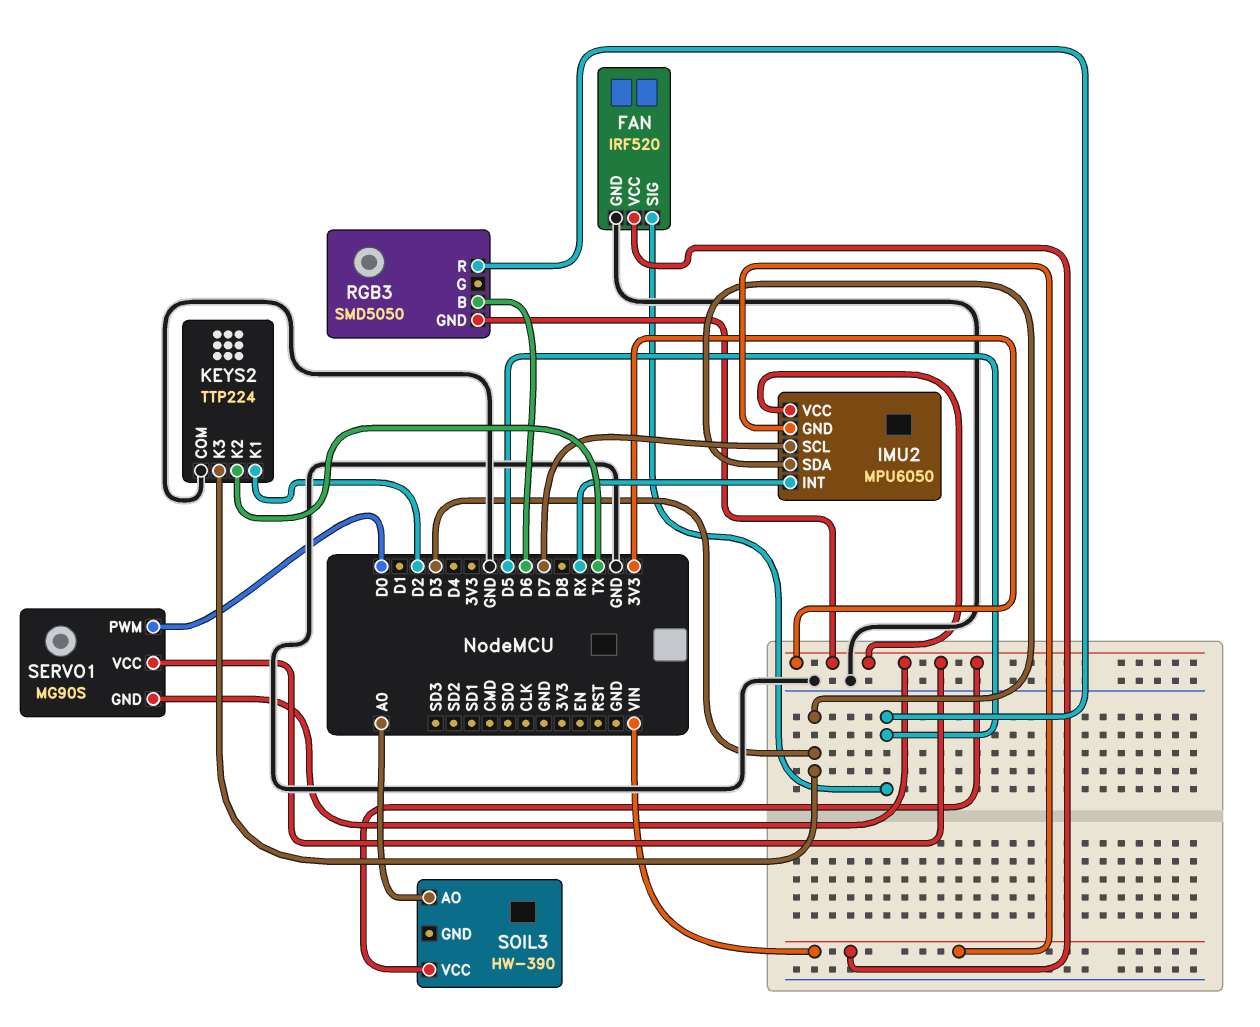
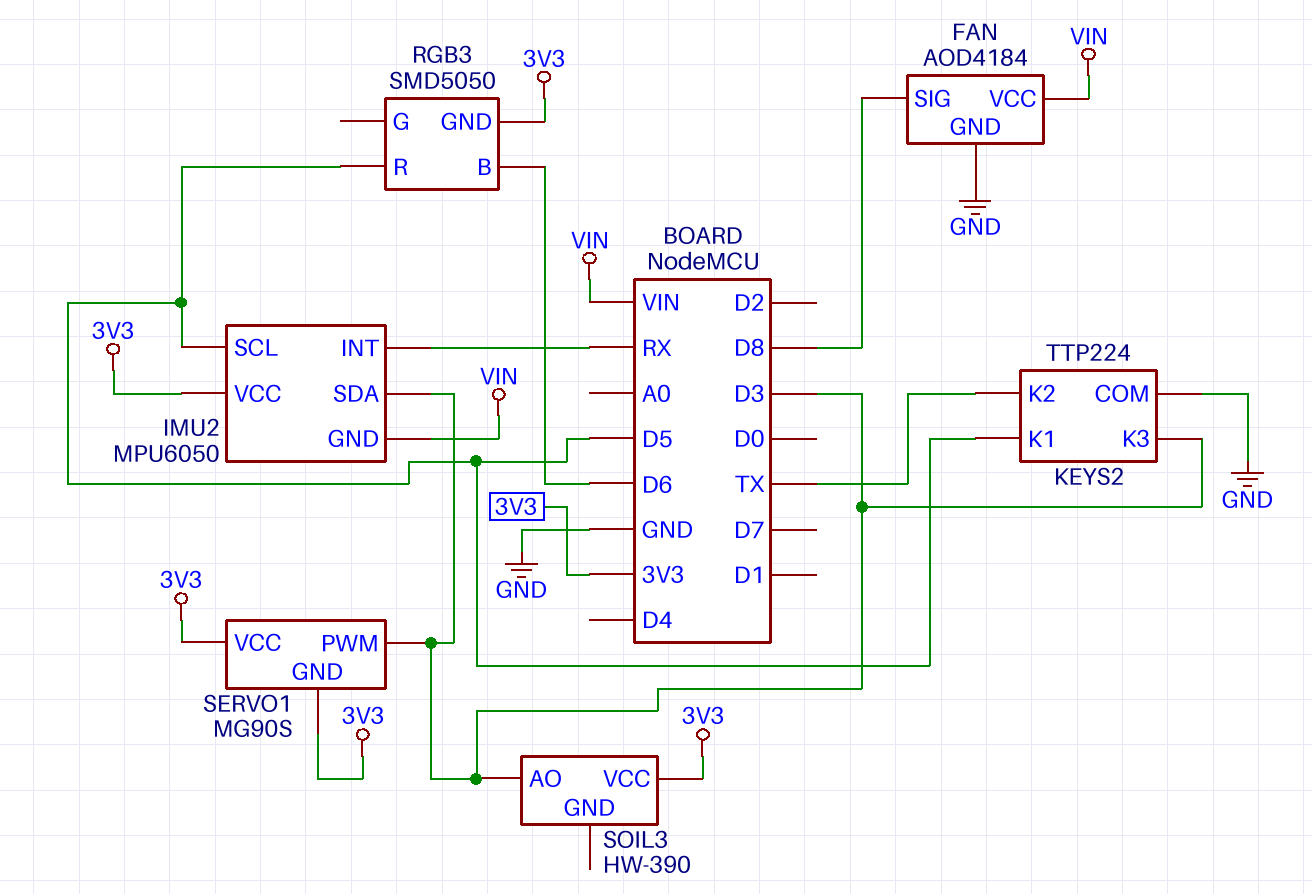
FAN: IRF520 -> AOD4184
FAN pin SIG: D5 -> D8
IMU2 pin SCL: D7 -> D5
KEYS2 pin K1: D2 -> D5
SERVO1 pin PWM: D0 -> D3
SOIL3 pin AO: A0 -> D3

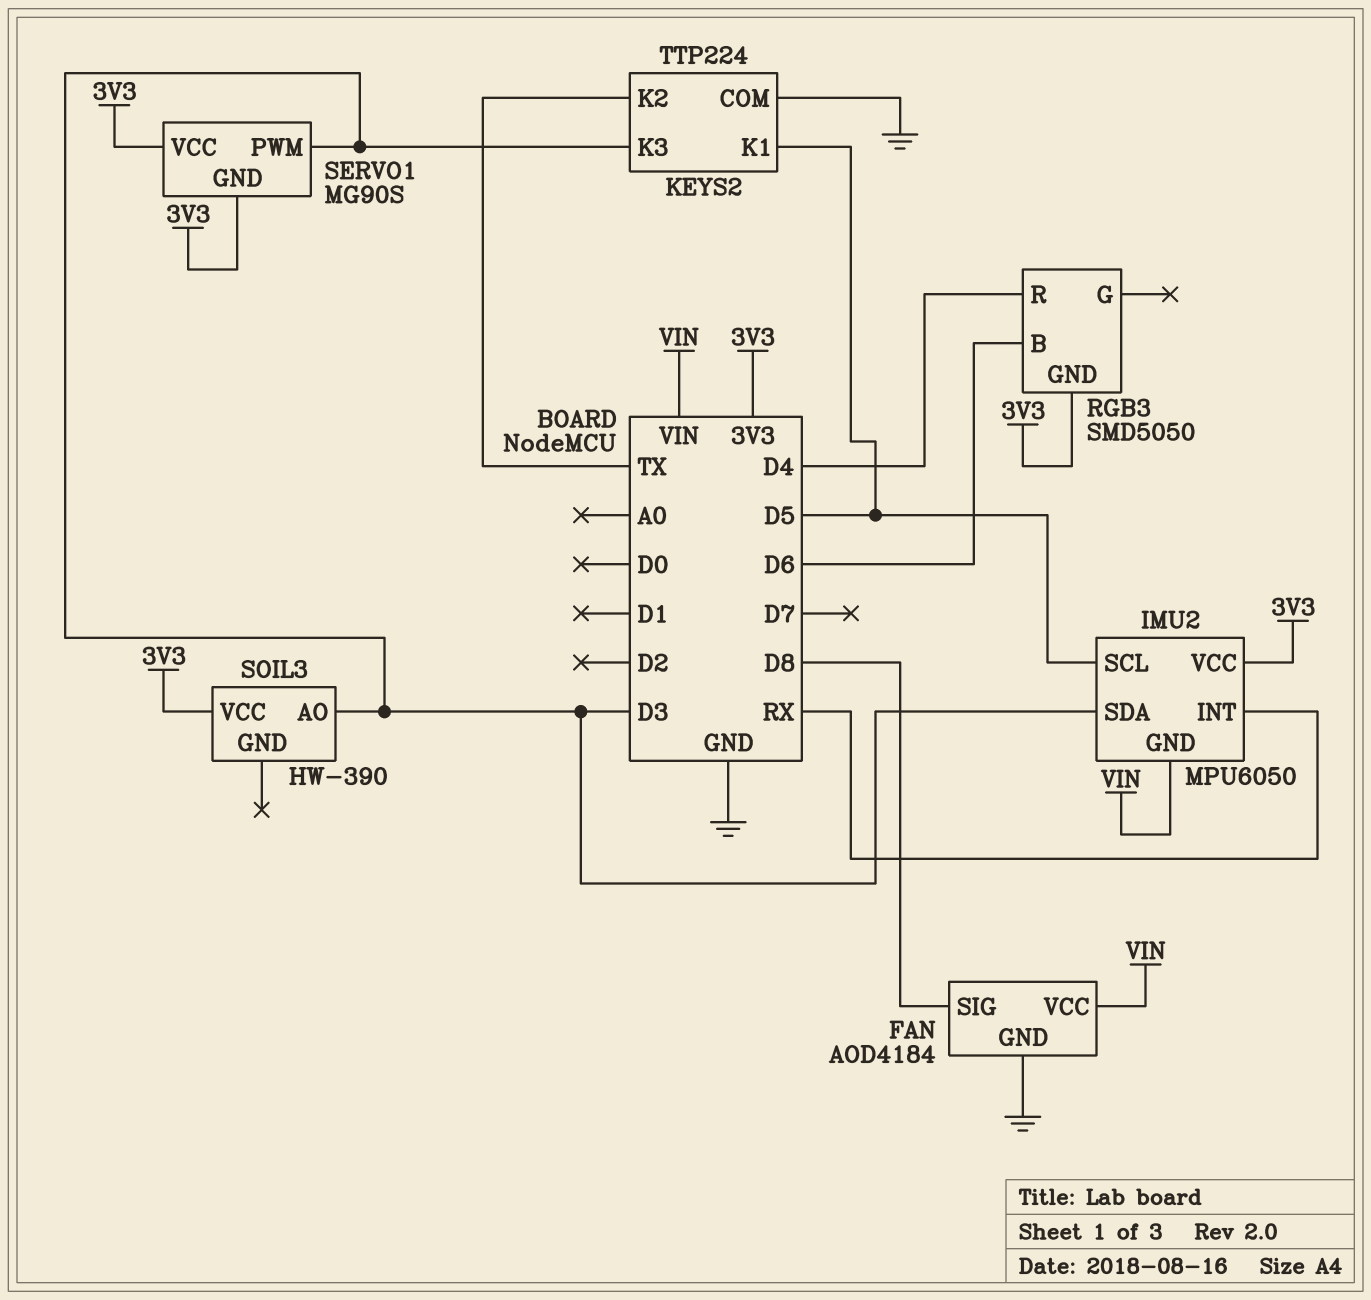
RGB3 pin R: D5 -> D4

